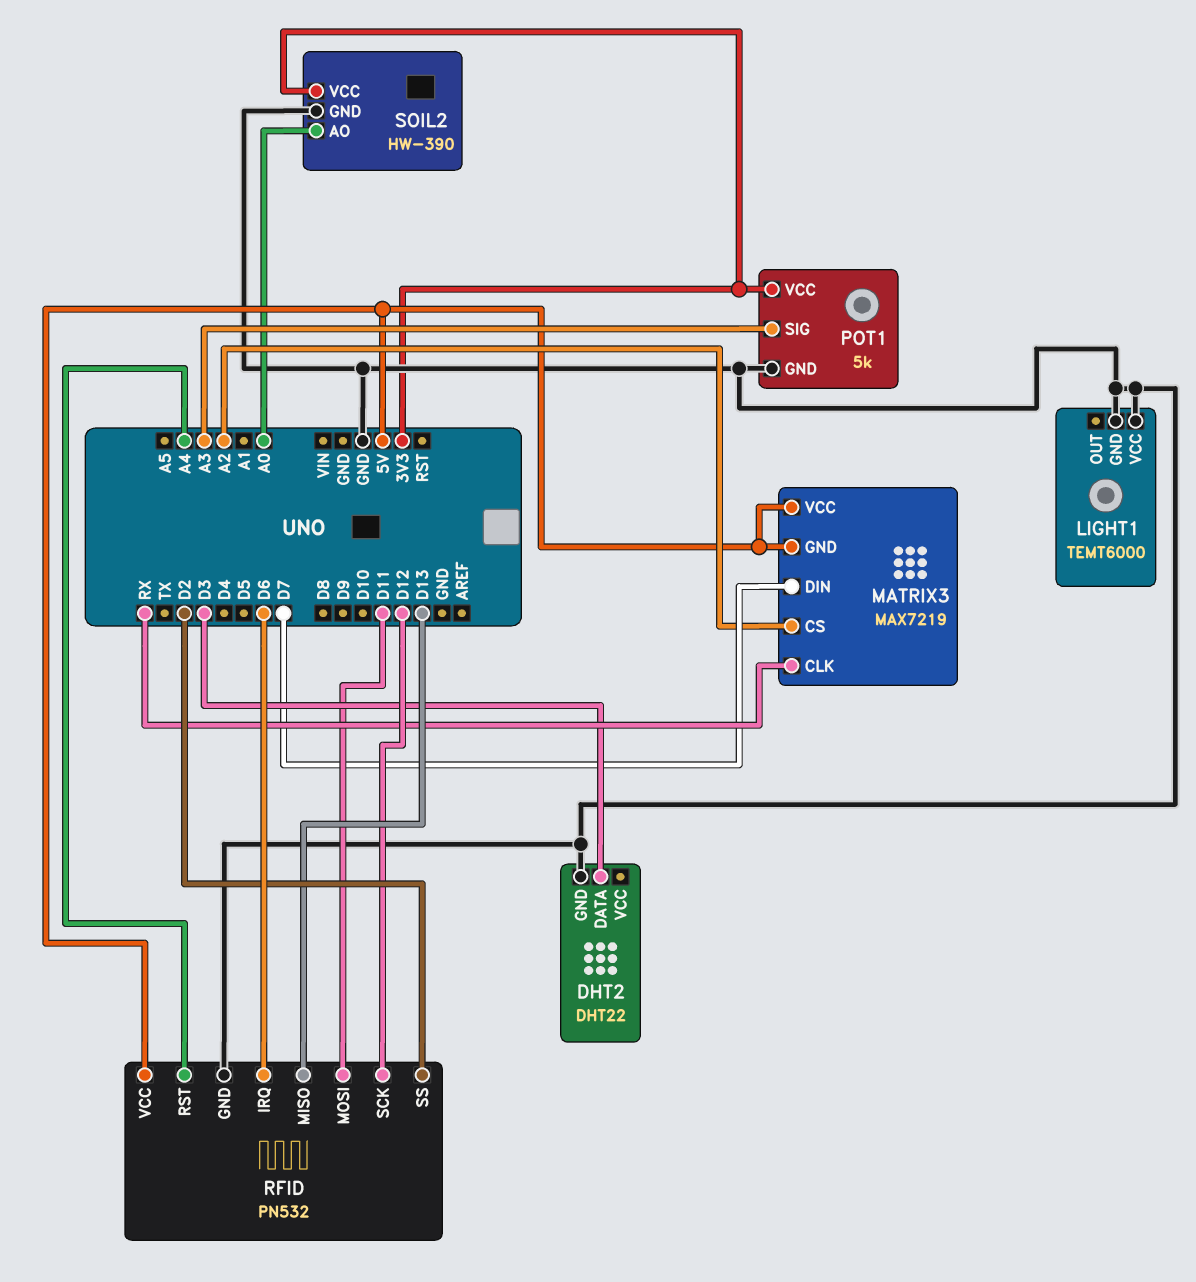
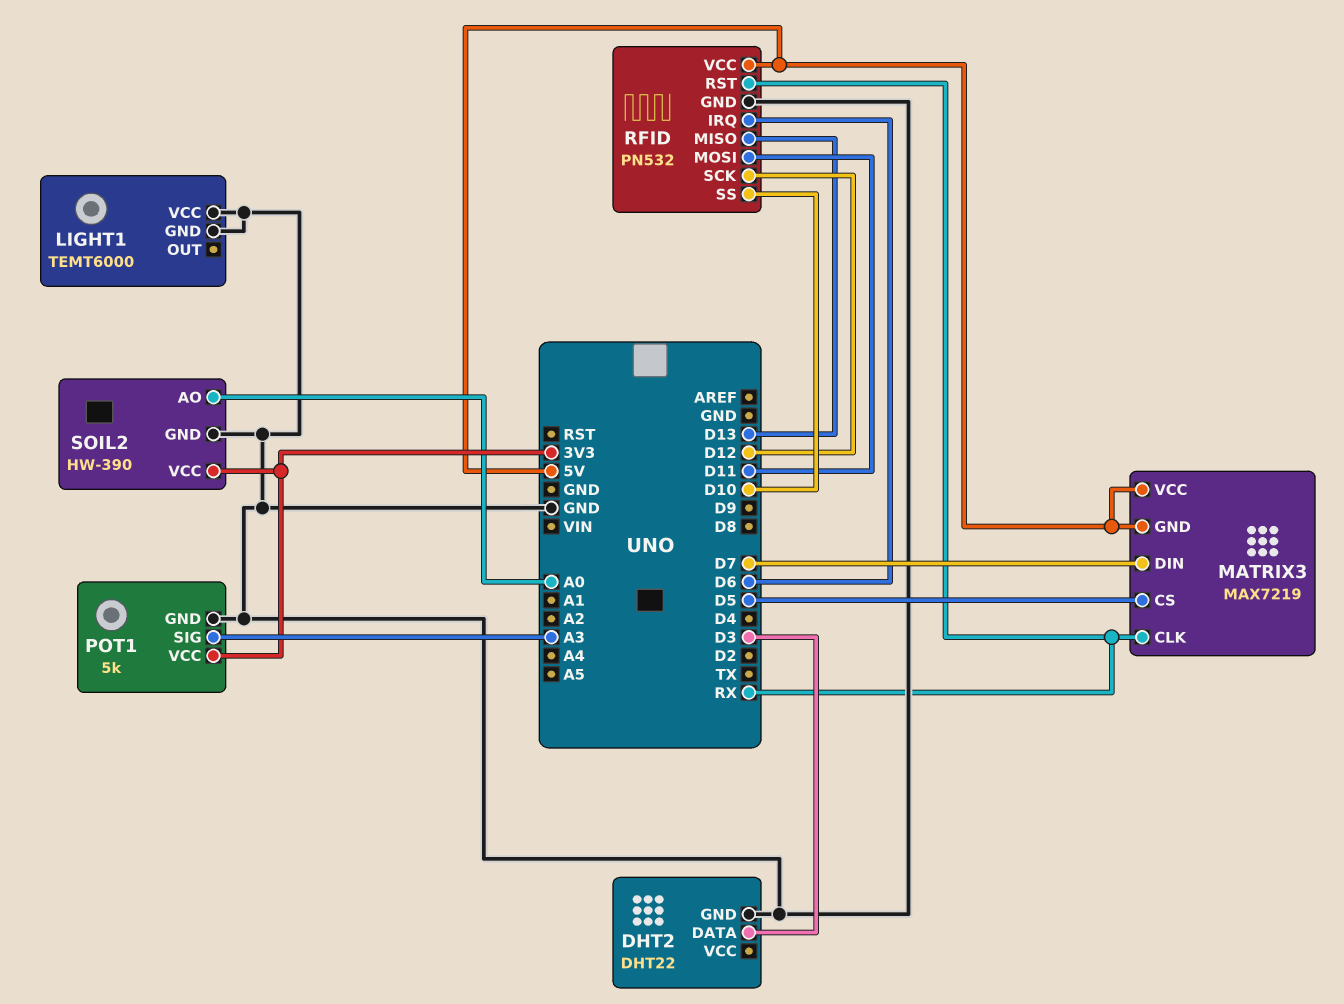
MATRIX3 pin CS: A2 -> D5
RFID pin RST: A4 -> RX
RFID pin SS: D2 -> D10

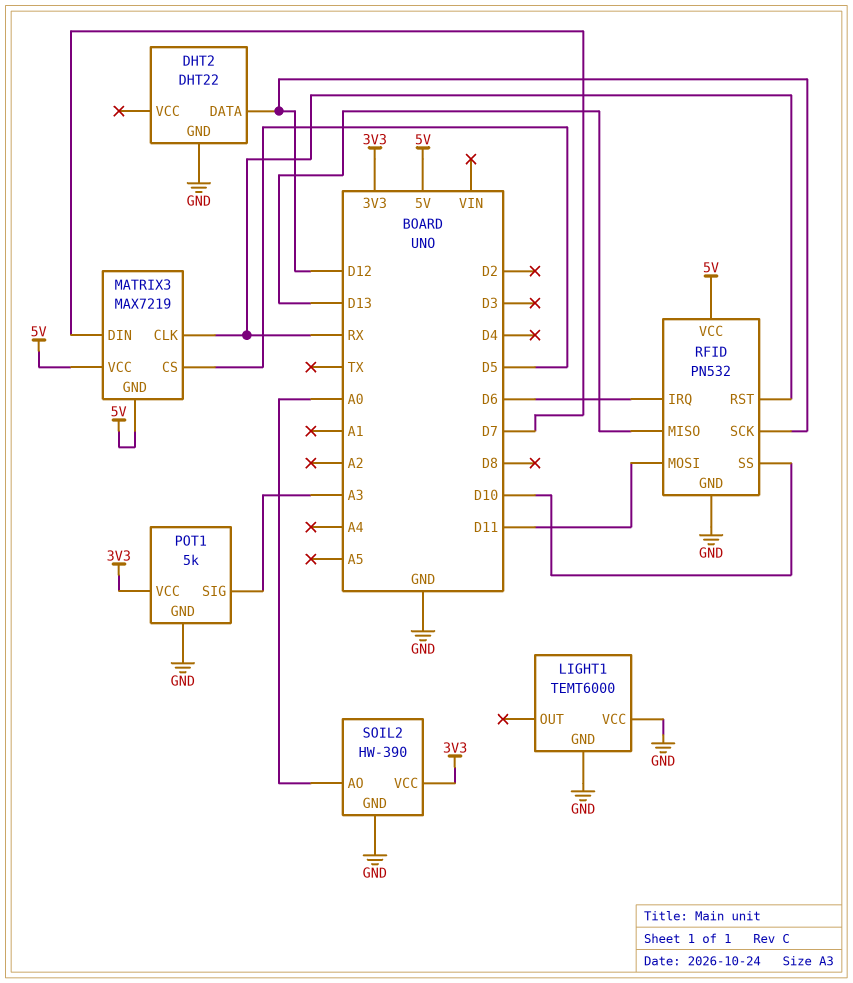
DHT2 pin DATA: D3 -> D12

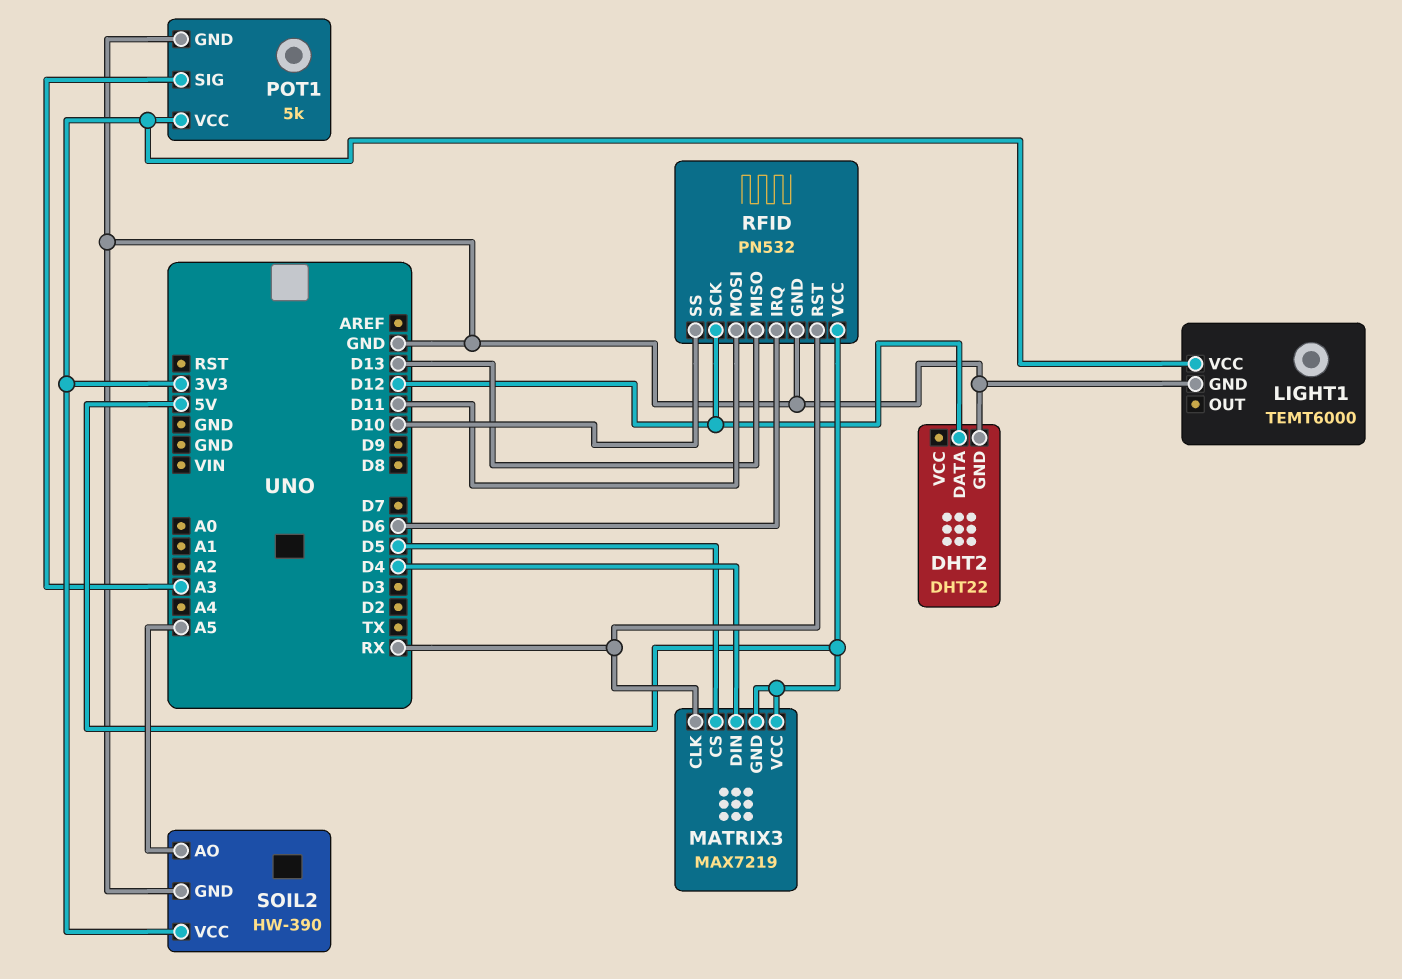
LIGHT1 pin VCC: GND -> 3V3
MATRIX3 pin DIN: D7 -> D4
SOIL2 pin AO: A0 -> A5

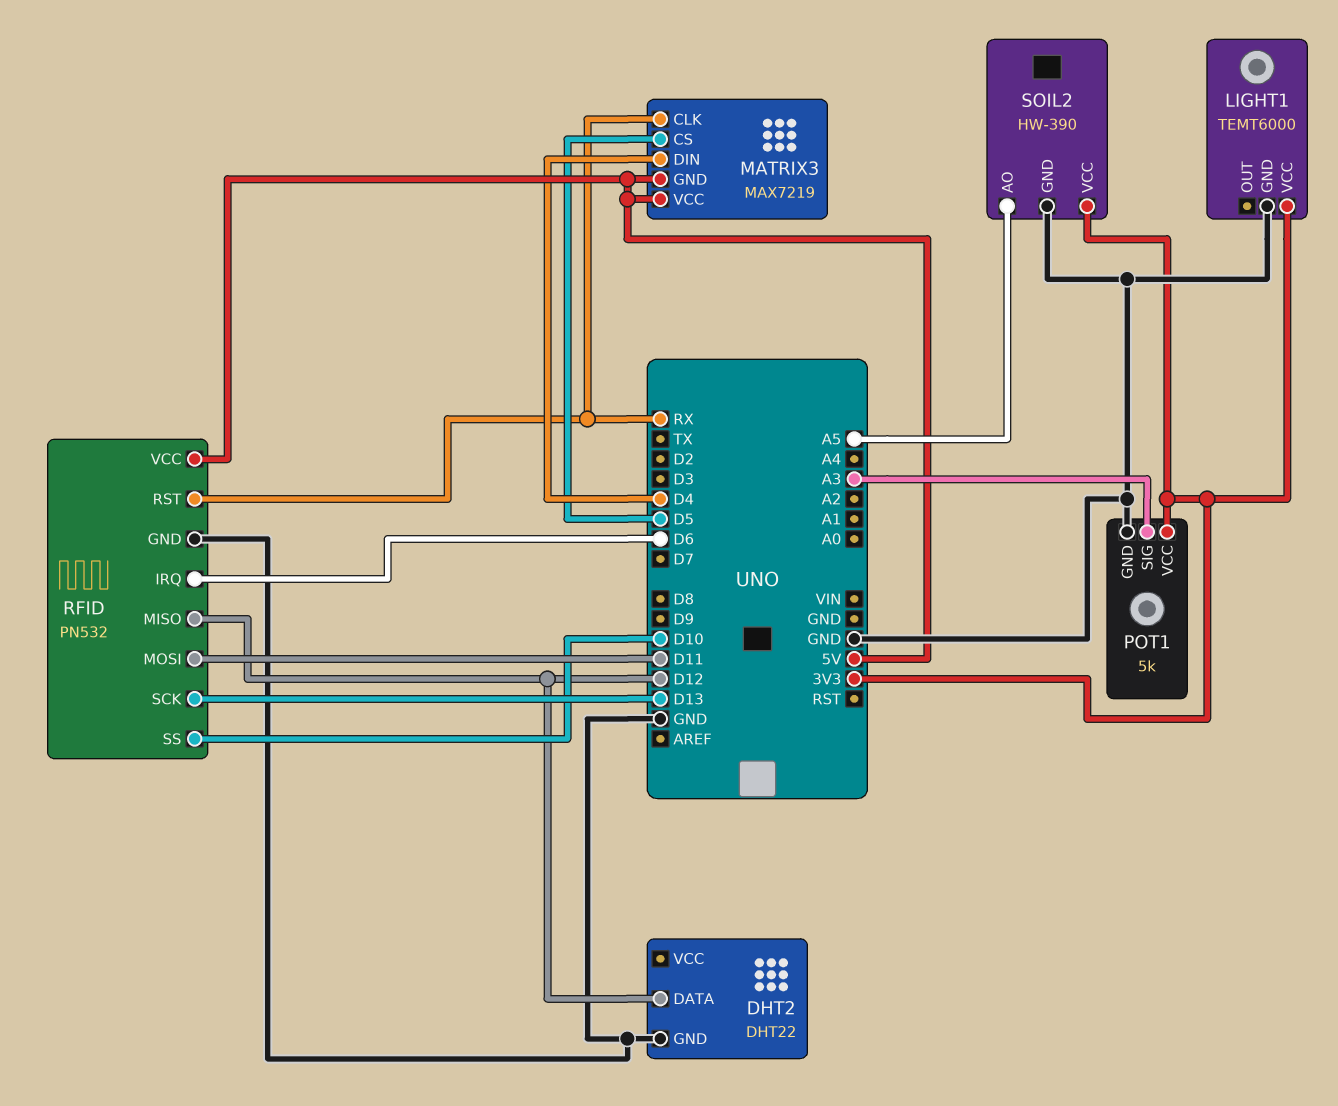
RFID pin MISO: D13 -> D12
RFID pin SCK: D12 -> D13

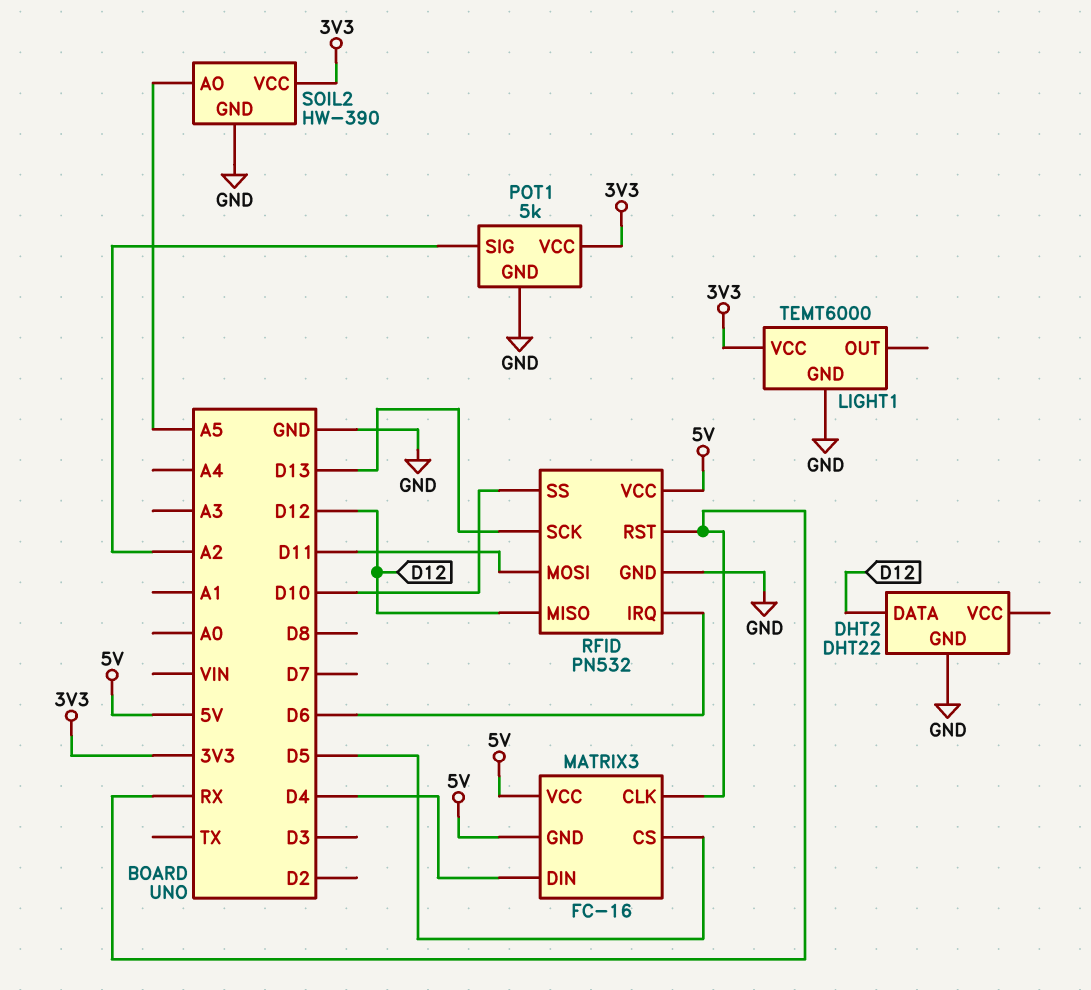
MATRIX3: MAX7219 -> FC-16
POT1 pin SIG: A3 -> A2

